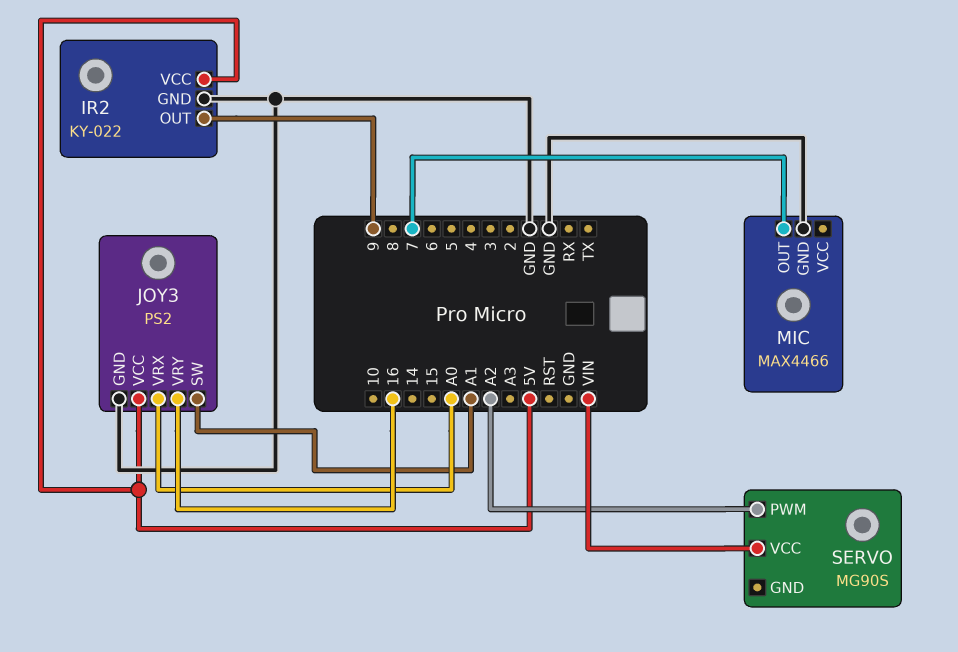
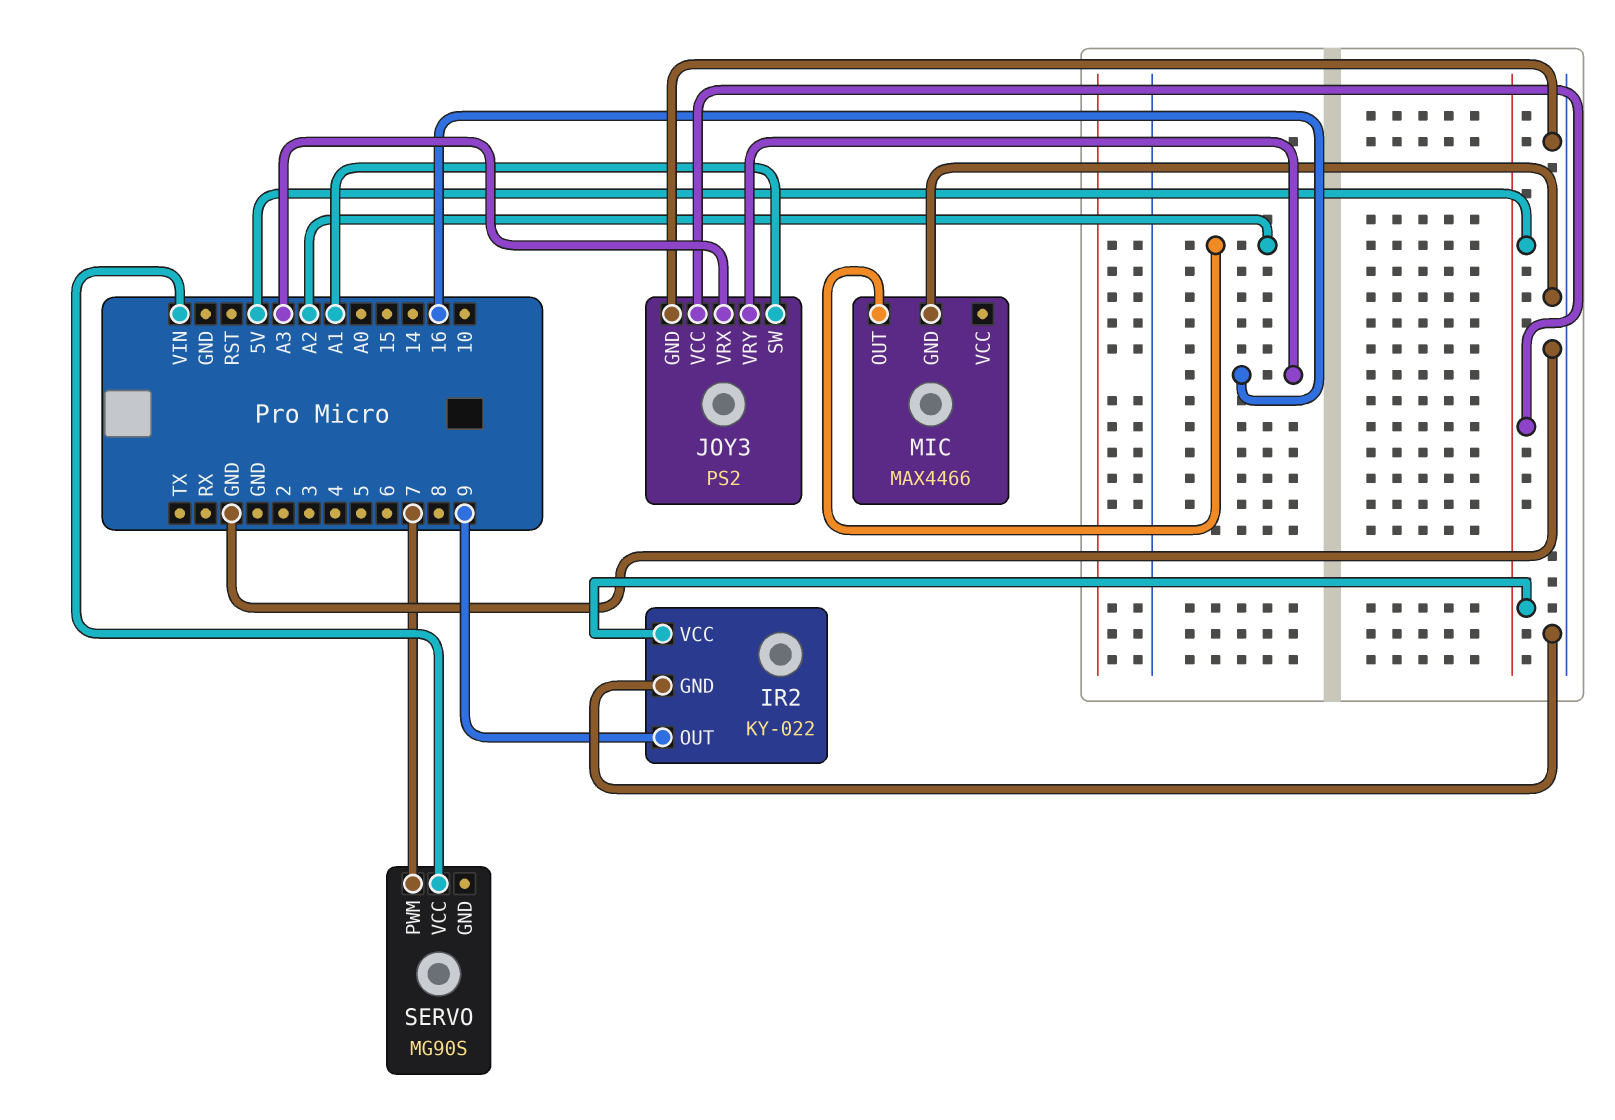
JOY3 pin VRX: A0 -> A3
MIC pin OUT: 7 -> A2
SERVO pin PWM: A2 -> 7

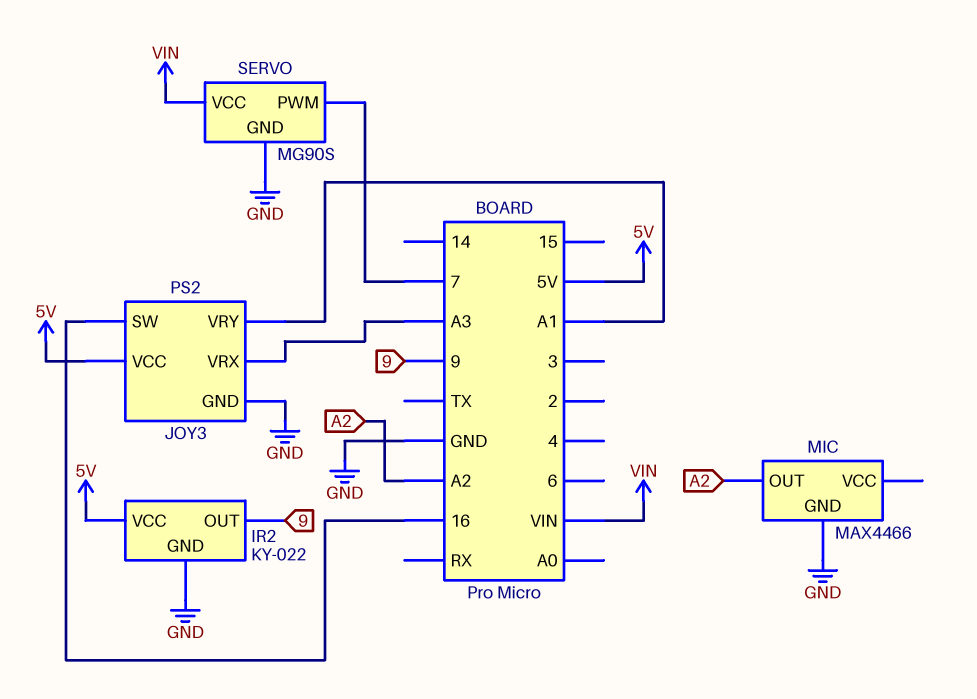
JOY3 pin SW: A1 -> 16
JOY3 pin VRY: 16 -> A1
SERVO pin GND: none -> GND

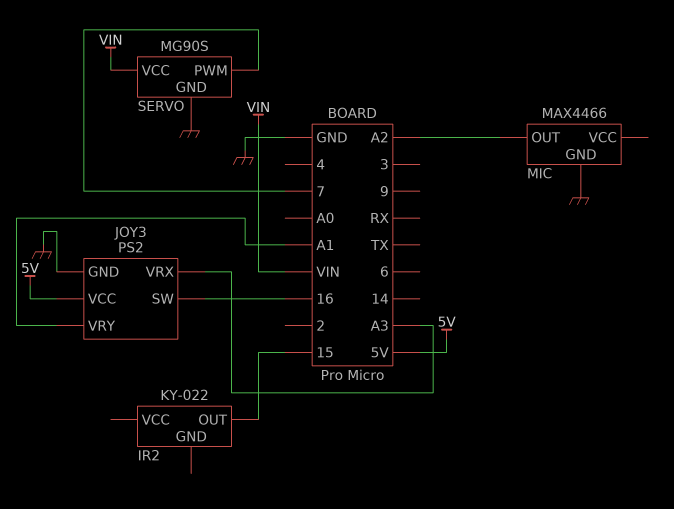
IR2 pin GND: GND -> none
IR2 pin OUT: 9 -> 15
IR2 pin VCC: 5V -> none

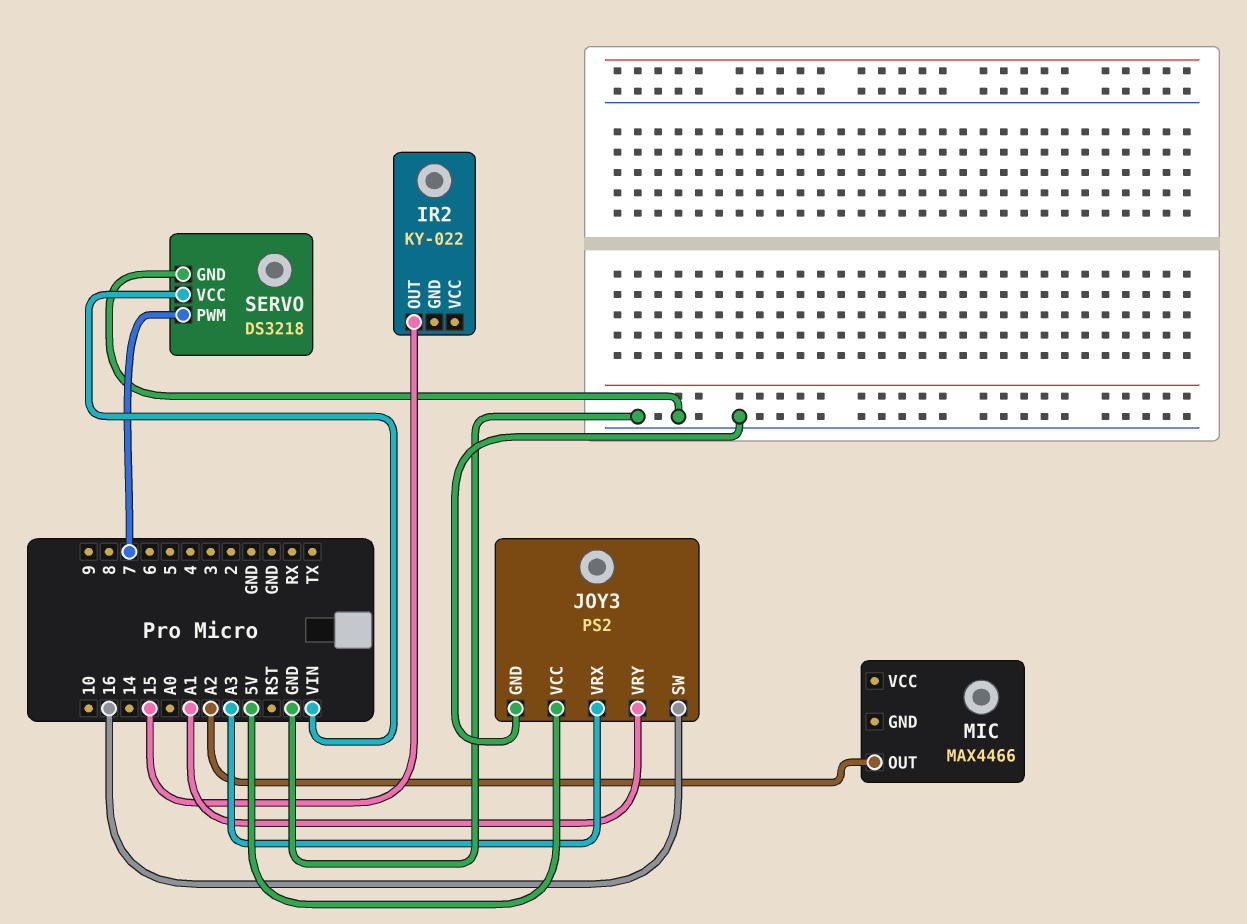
MIC pin GND: GND -> none
SERVO: MG90S -> DS3218

